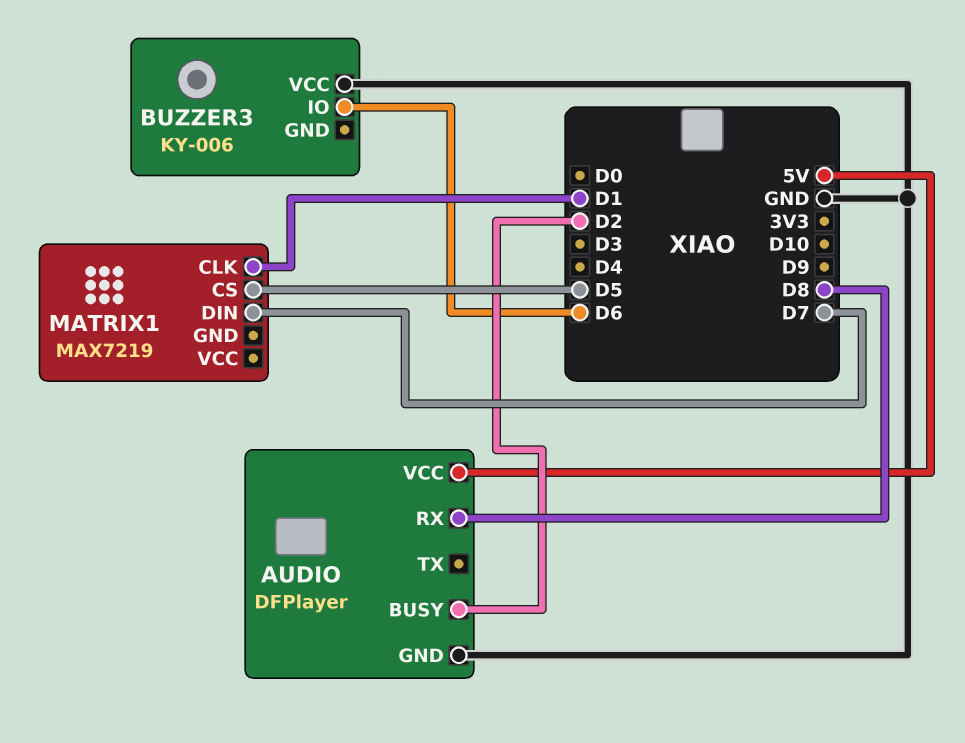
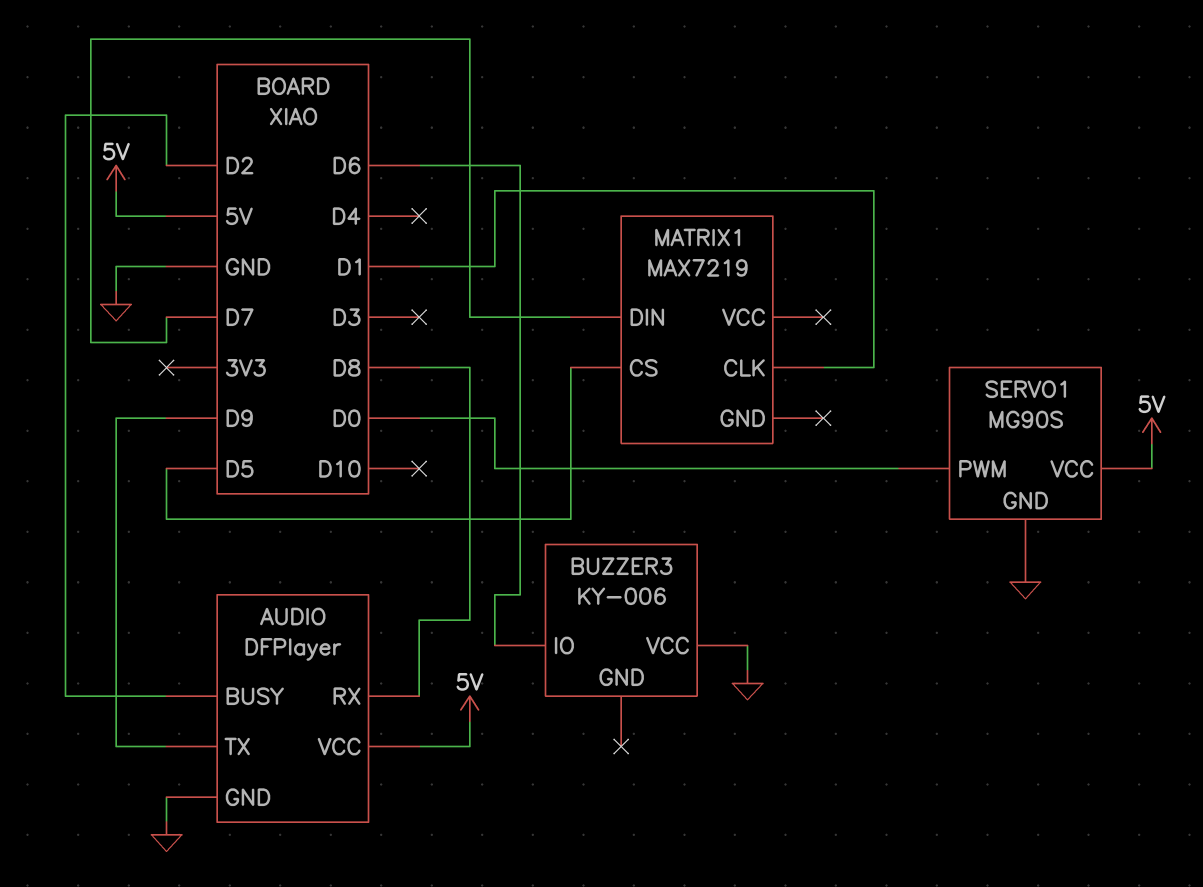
AUDIO pin TX: none -> D9
SERVO1: none -> MG90S
SERVO1 pin GND: none -> GND
SERVO1 pin PWM: none -> D0
SERVO1 pin VCC: none -> 5V

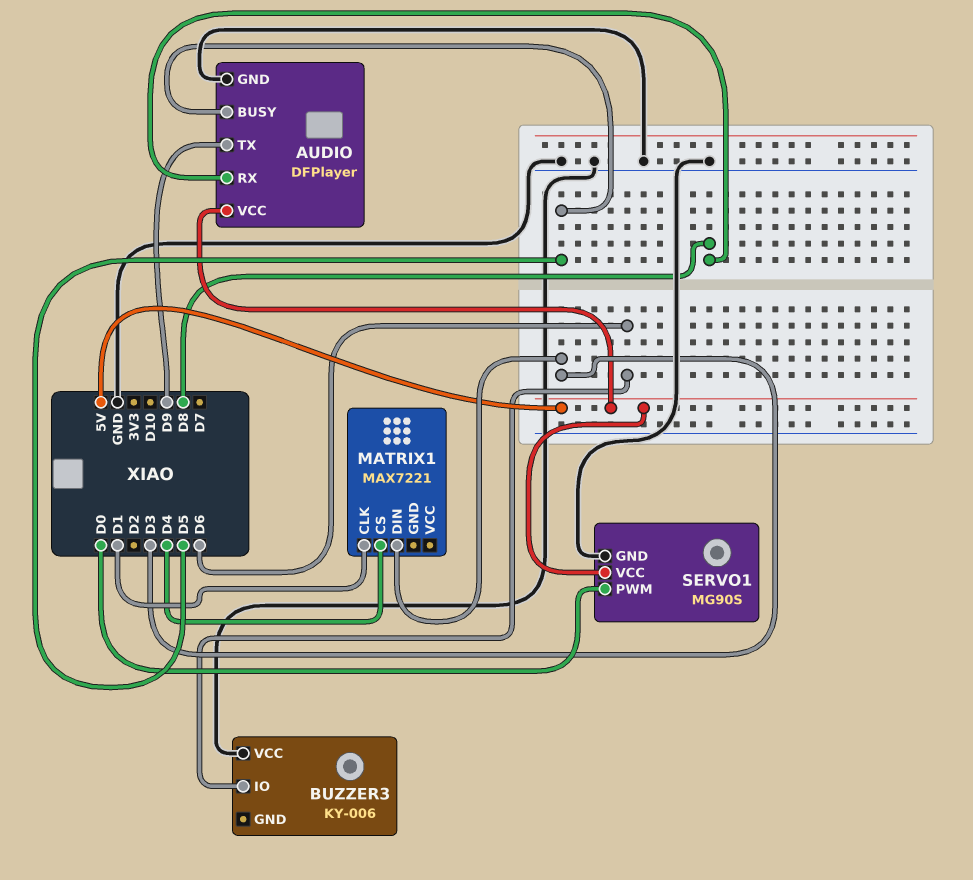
AUDIO pin BUSY: D2 -> D5
MATRIX1: MAX7219 -> MAX7221
MATRIX1 pin CS: D5 -> D4
MATRIX1 pin DIN: D7 -> D3

